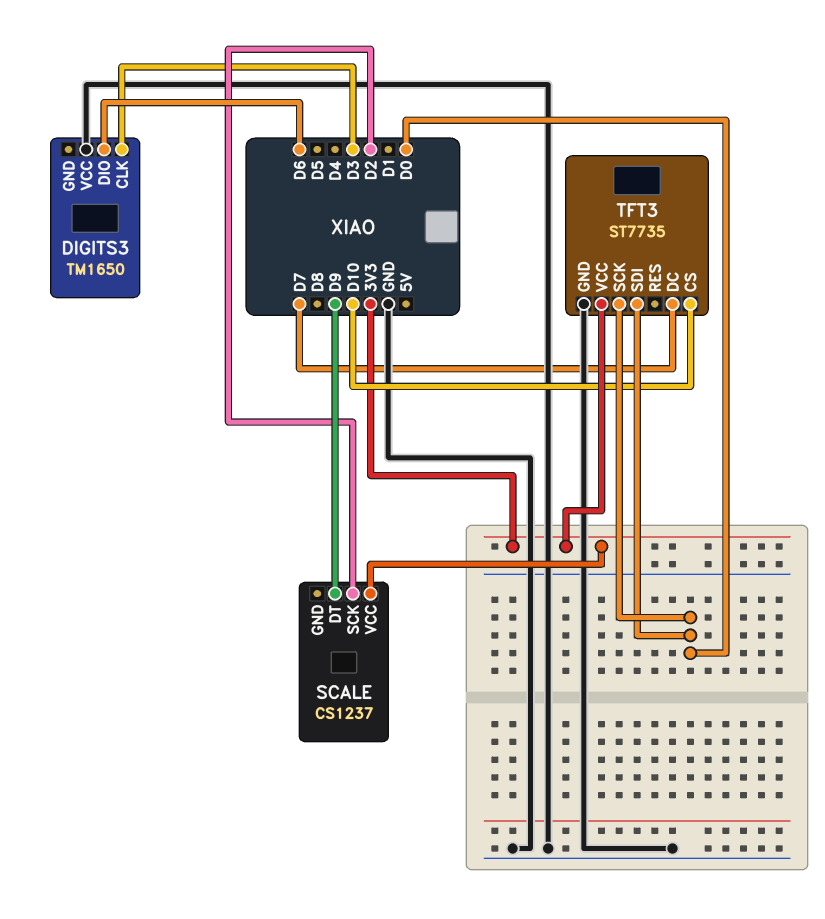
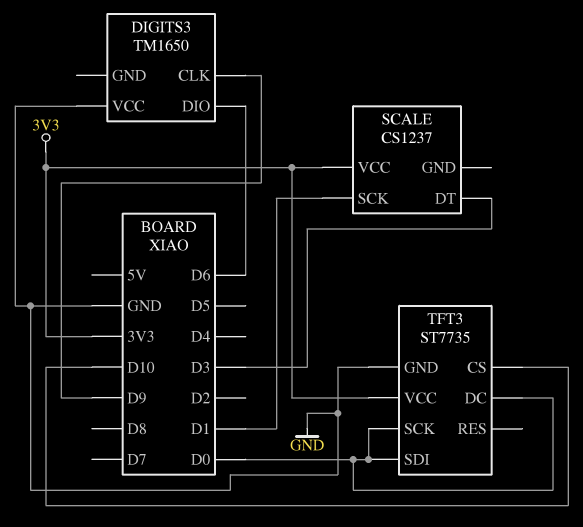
DIGITS3 pin CLK: D3 -> D9
SCALE pin DT: D9 -> D3
SCALE pin SCK: D2 -> D1
TFT3 pin DC: D7 -> D0

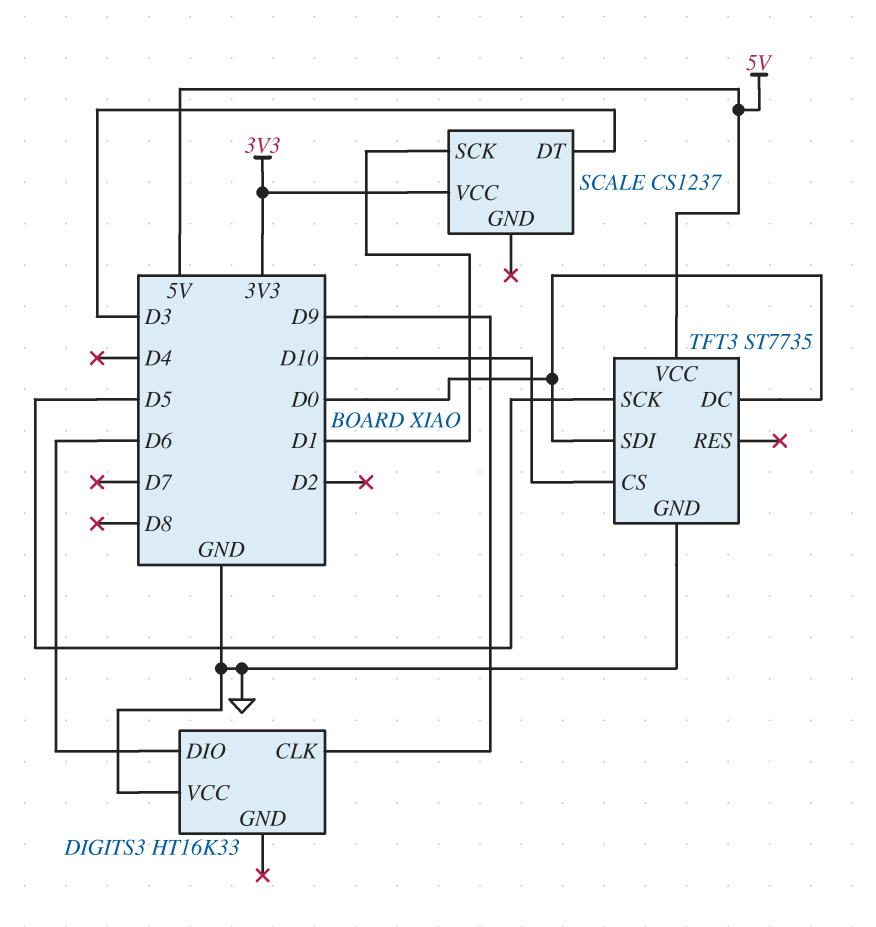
DIGITS3: TM1650 -> HT16K33
TFT3 pin SCK: D0 -> D5
TFT3 pin VCC: 3V3 -> 5V

